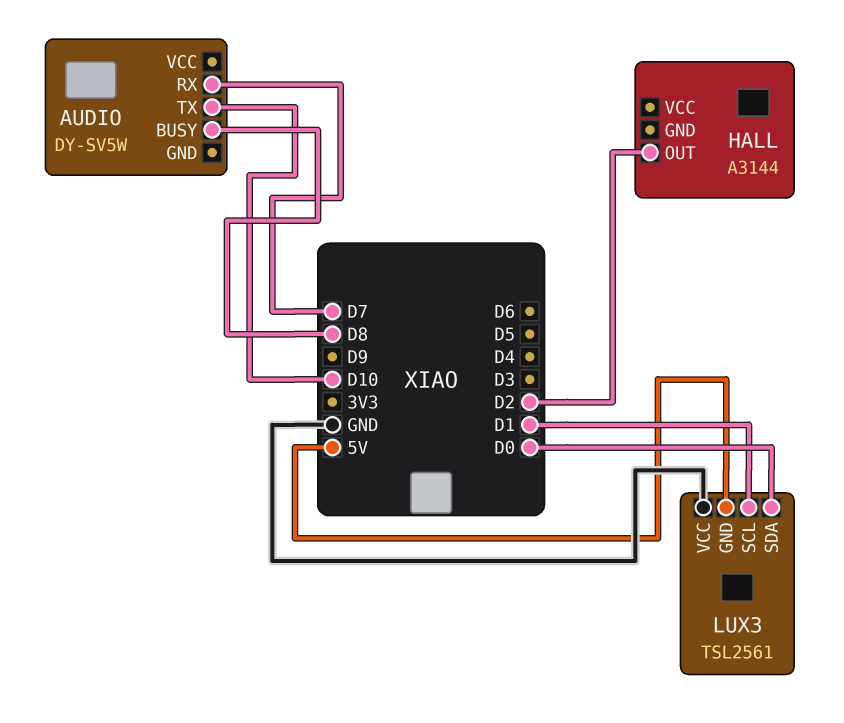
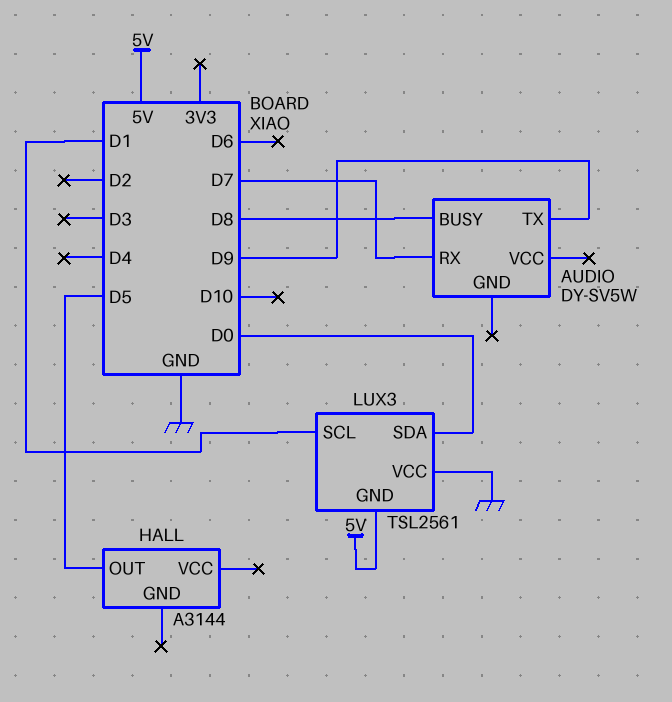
AUDIO pin TX: D10 -> D9
HALL pin OUT: D2 -> D5

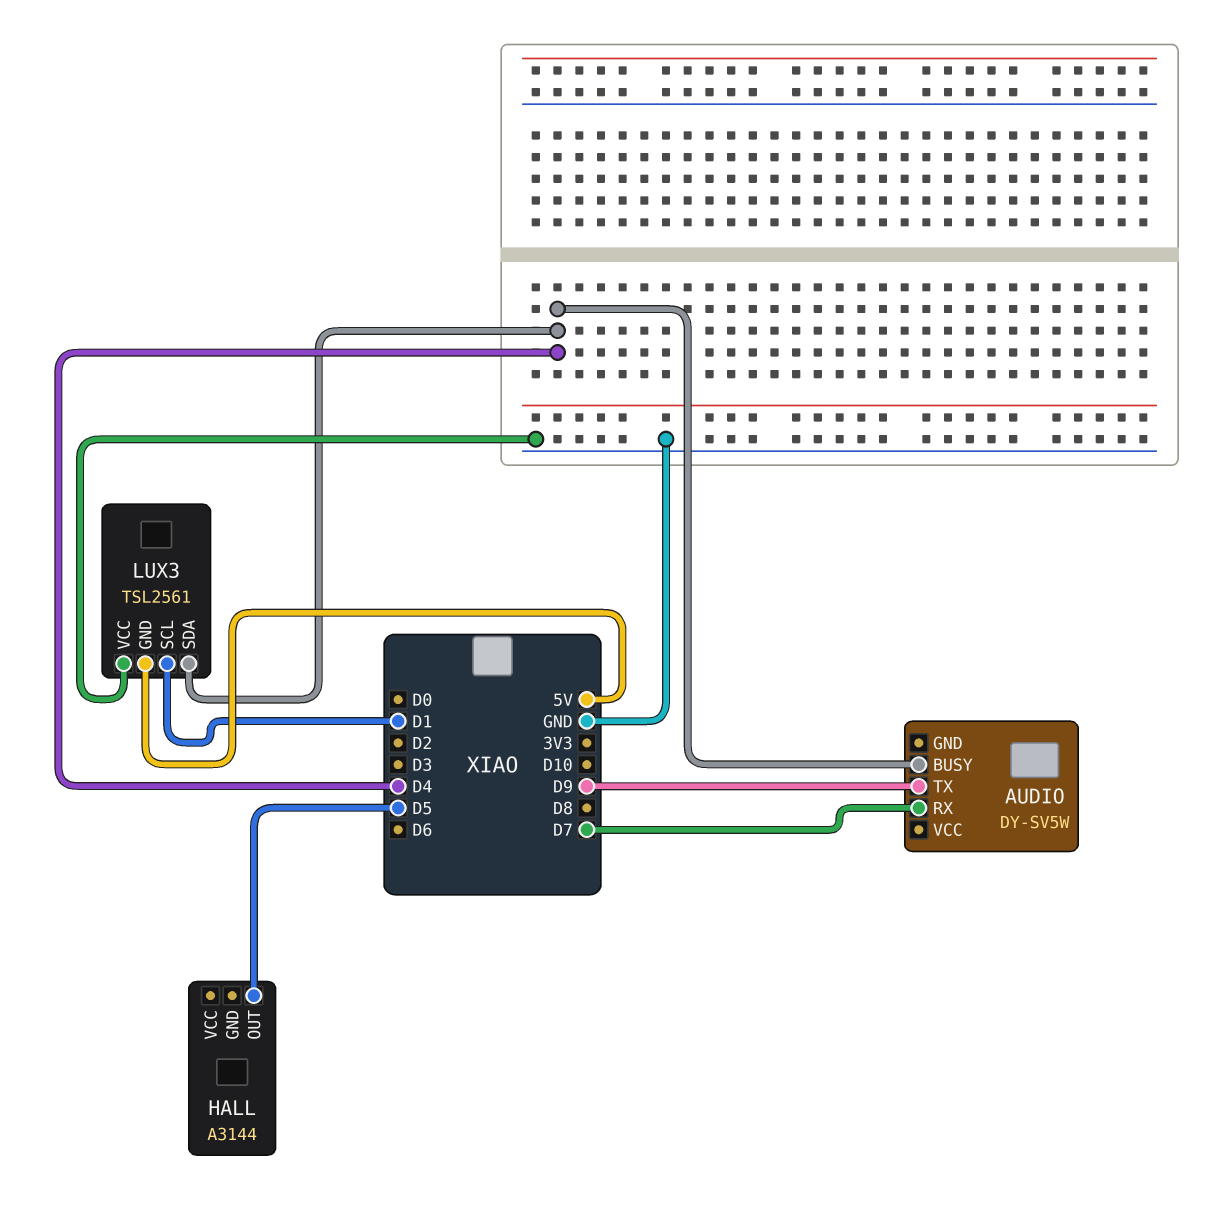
AUDIO pin BUSY: D8 -> D4
LUX3 pin SDA: D0 -> D4

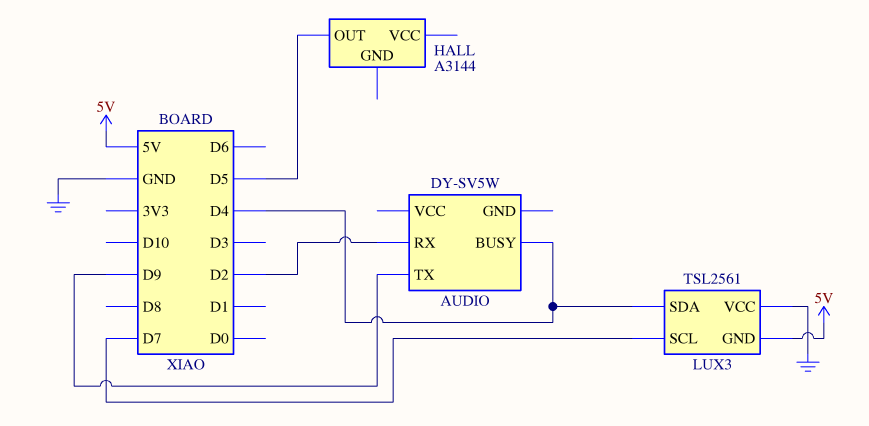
AUDIO pin RX: D7 -> D2
LUX3 pin SCL: D1 -> D7

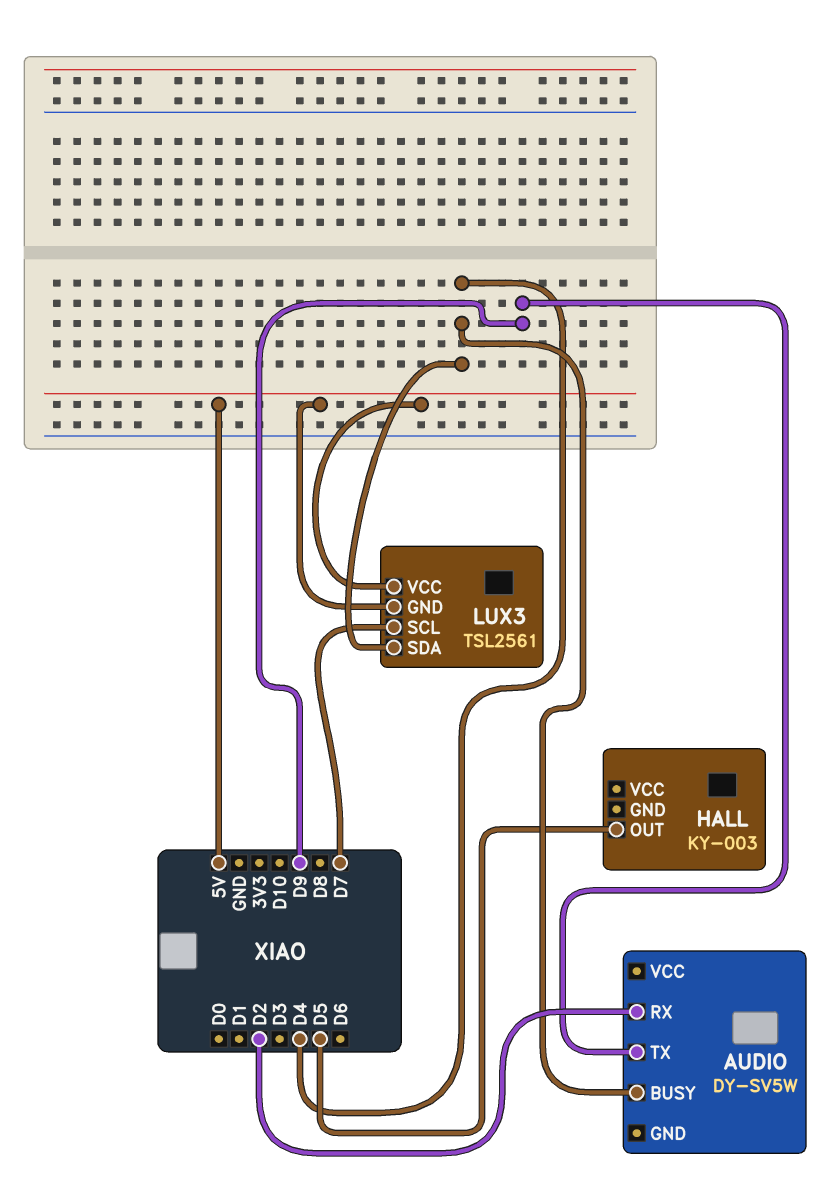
HALL: A3144 -> KY-003
LUX3 pin VCC: GND -> 5V

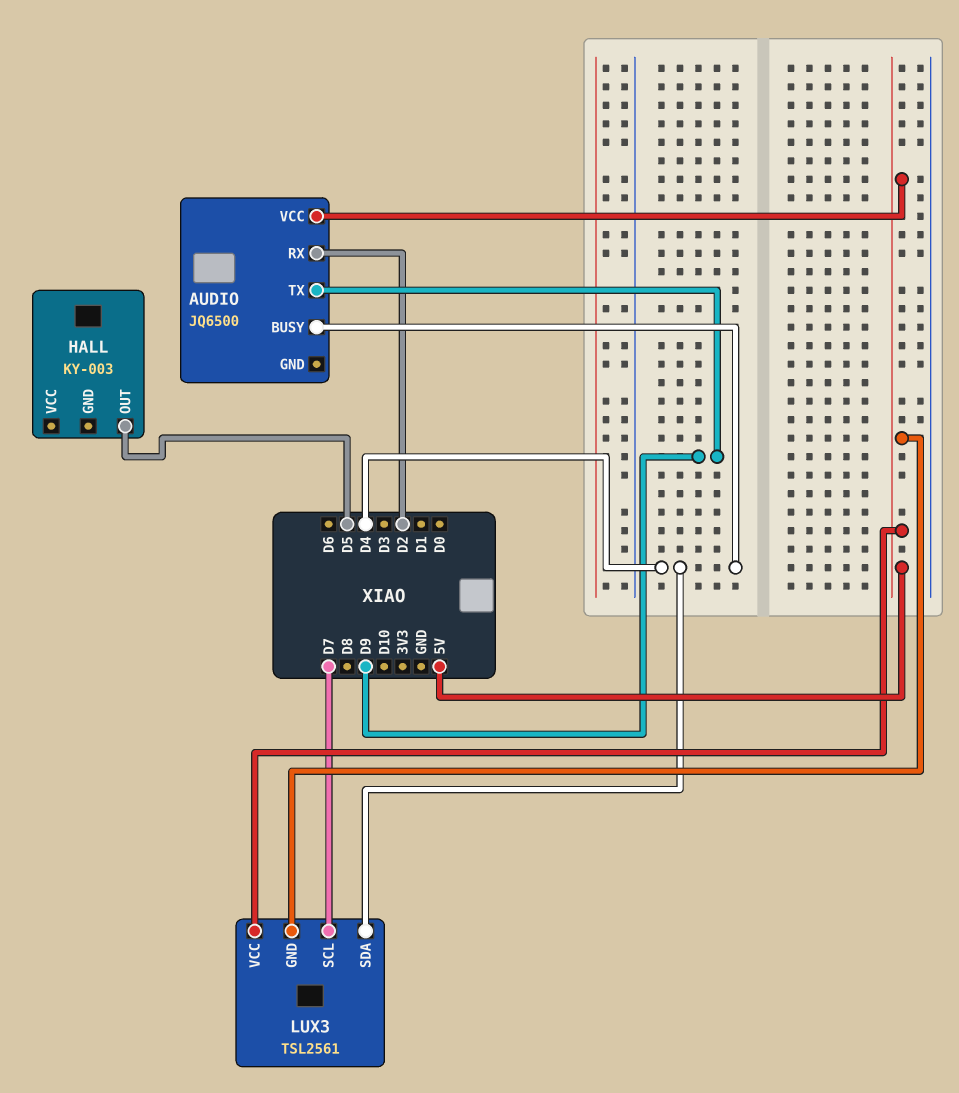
AUDIO: DY-SV5W -> JQ6500
AUDIO pin VCC: none -> 5V

